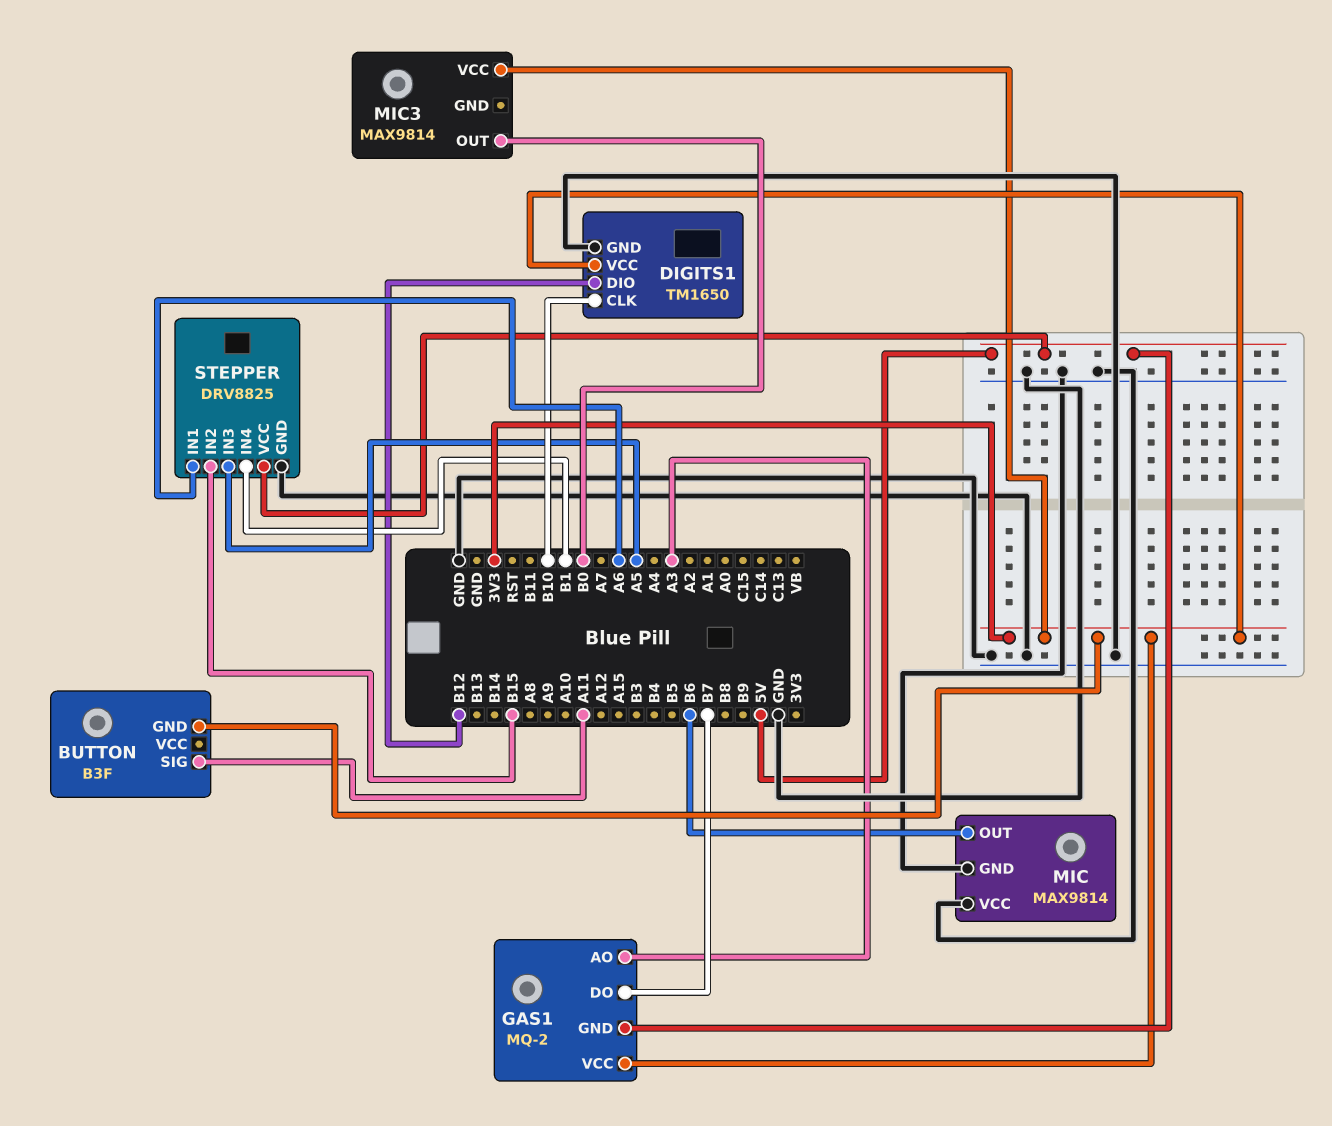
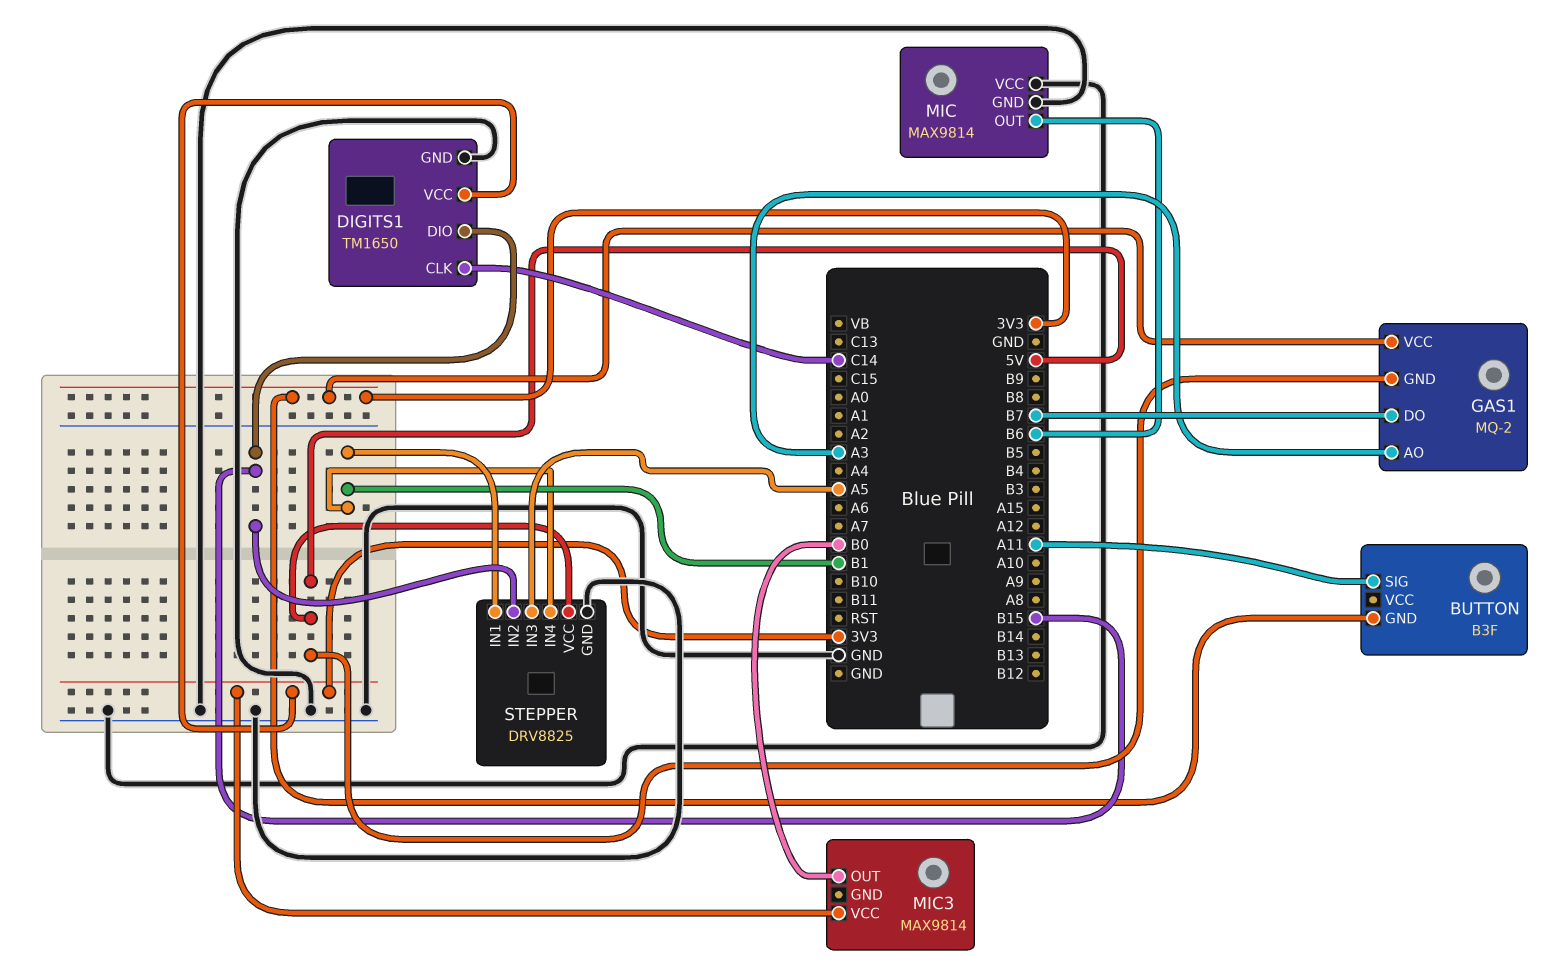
DIGITS1 pin CLK: B10 -> C14
DIGITS1 pin DIO: B12 -> B15
STEPPER pin IN1: A6 -> B1

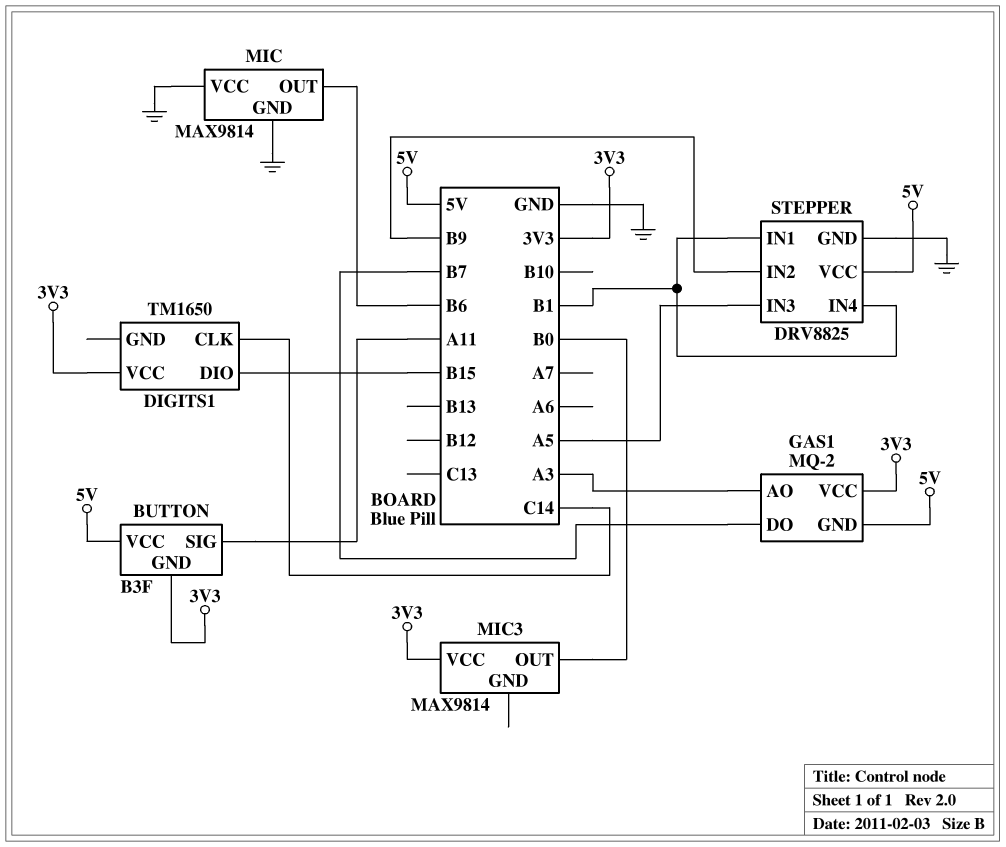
BUTTON pin VCC: none -> 5V
DIGITS1 pin GND: GND -> none
STEPPER pin IN2: B15 -> B9

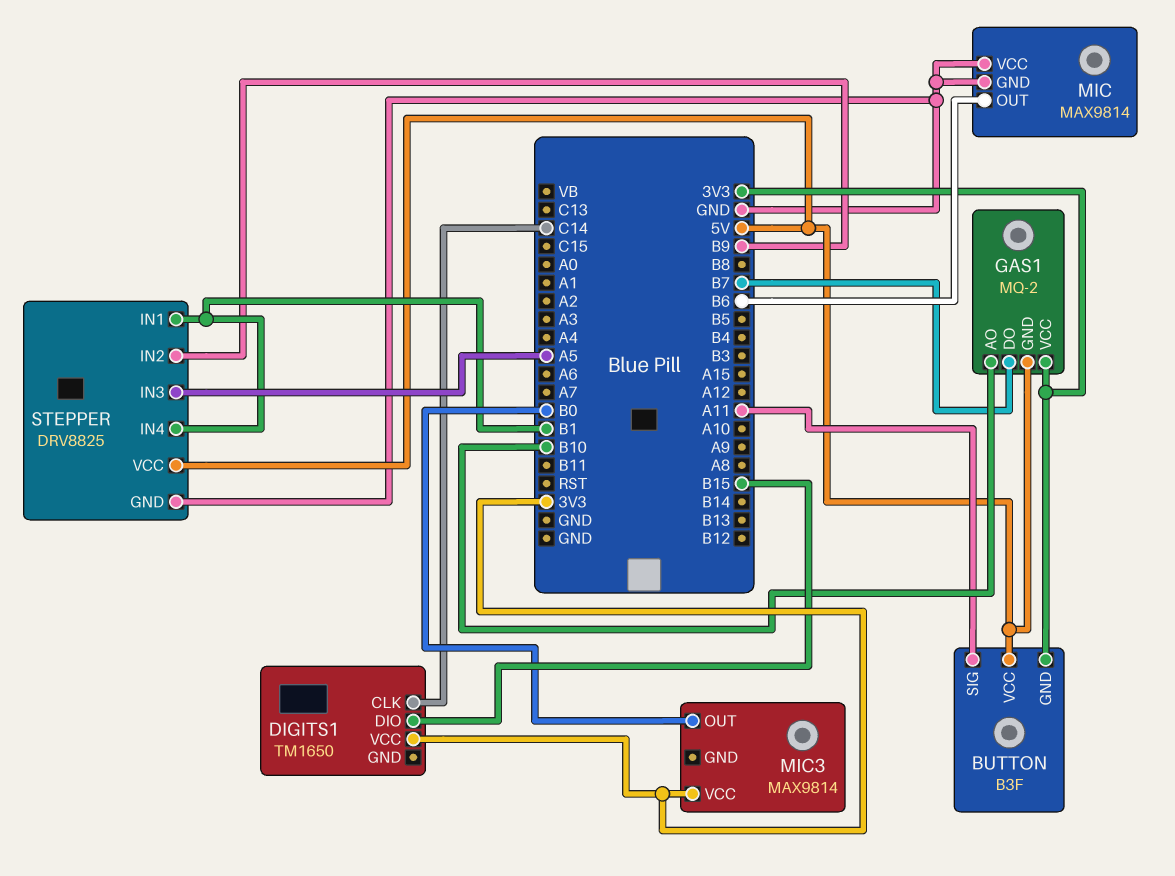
GAS1 pin AO: A3 -> B10

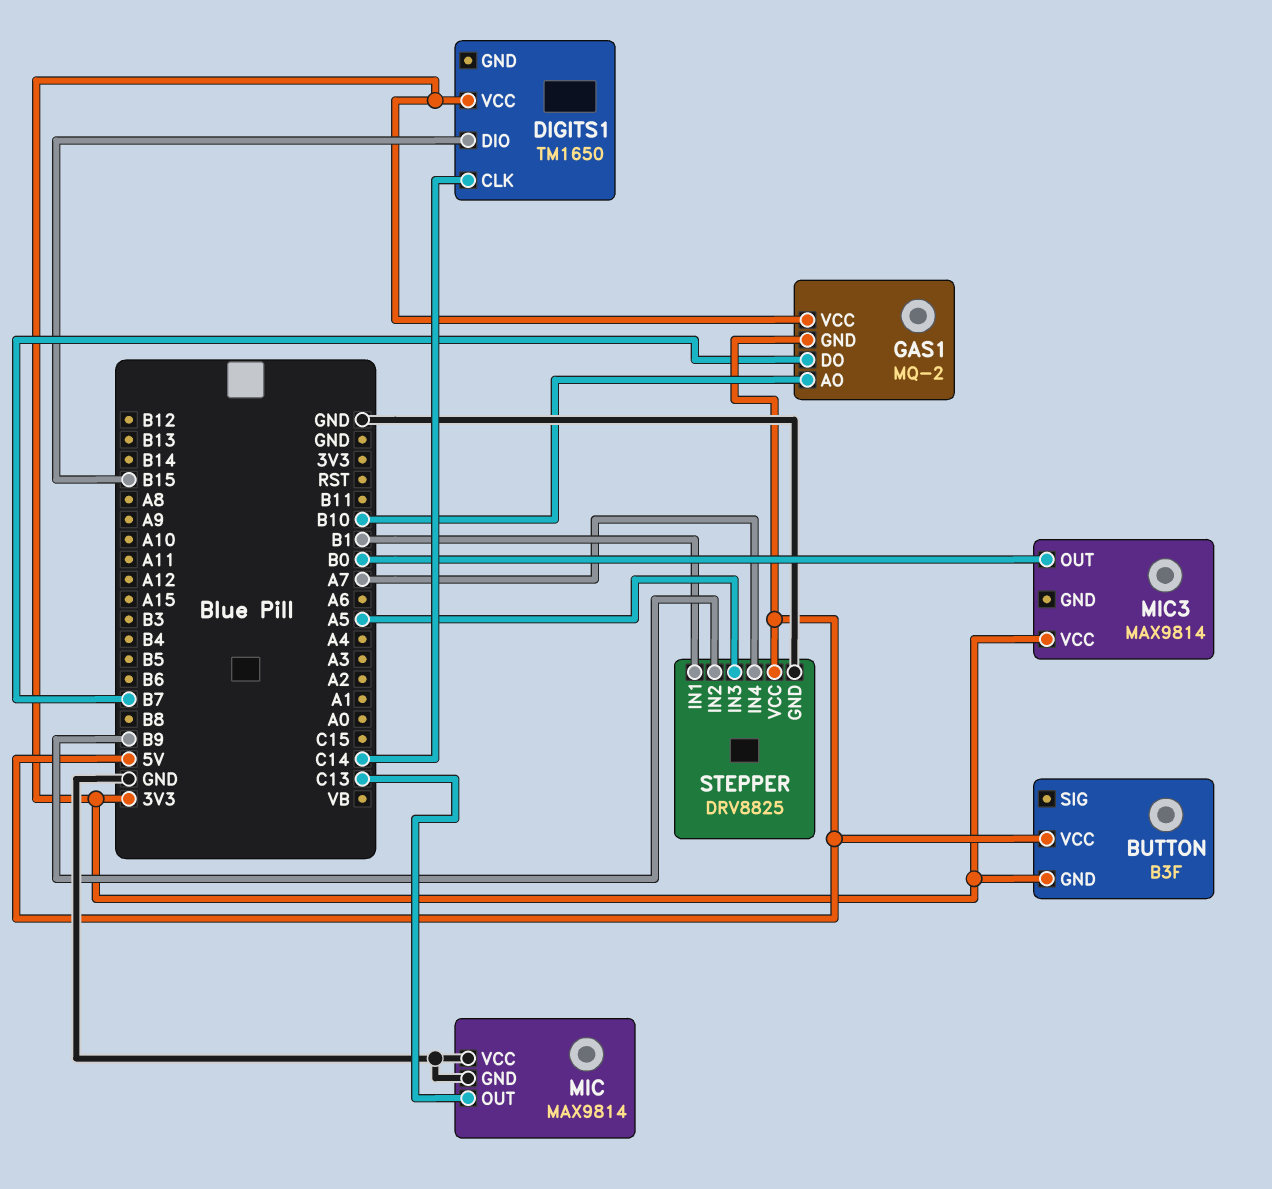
BUTTON pin SIG: A11 -> none
MIC pin OUT: B6 -> C13
STEPPER pin IN4: B1 -> A7

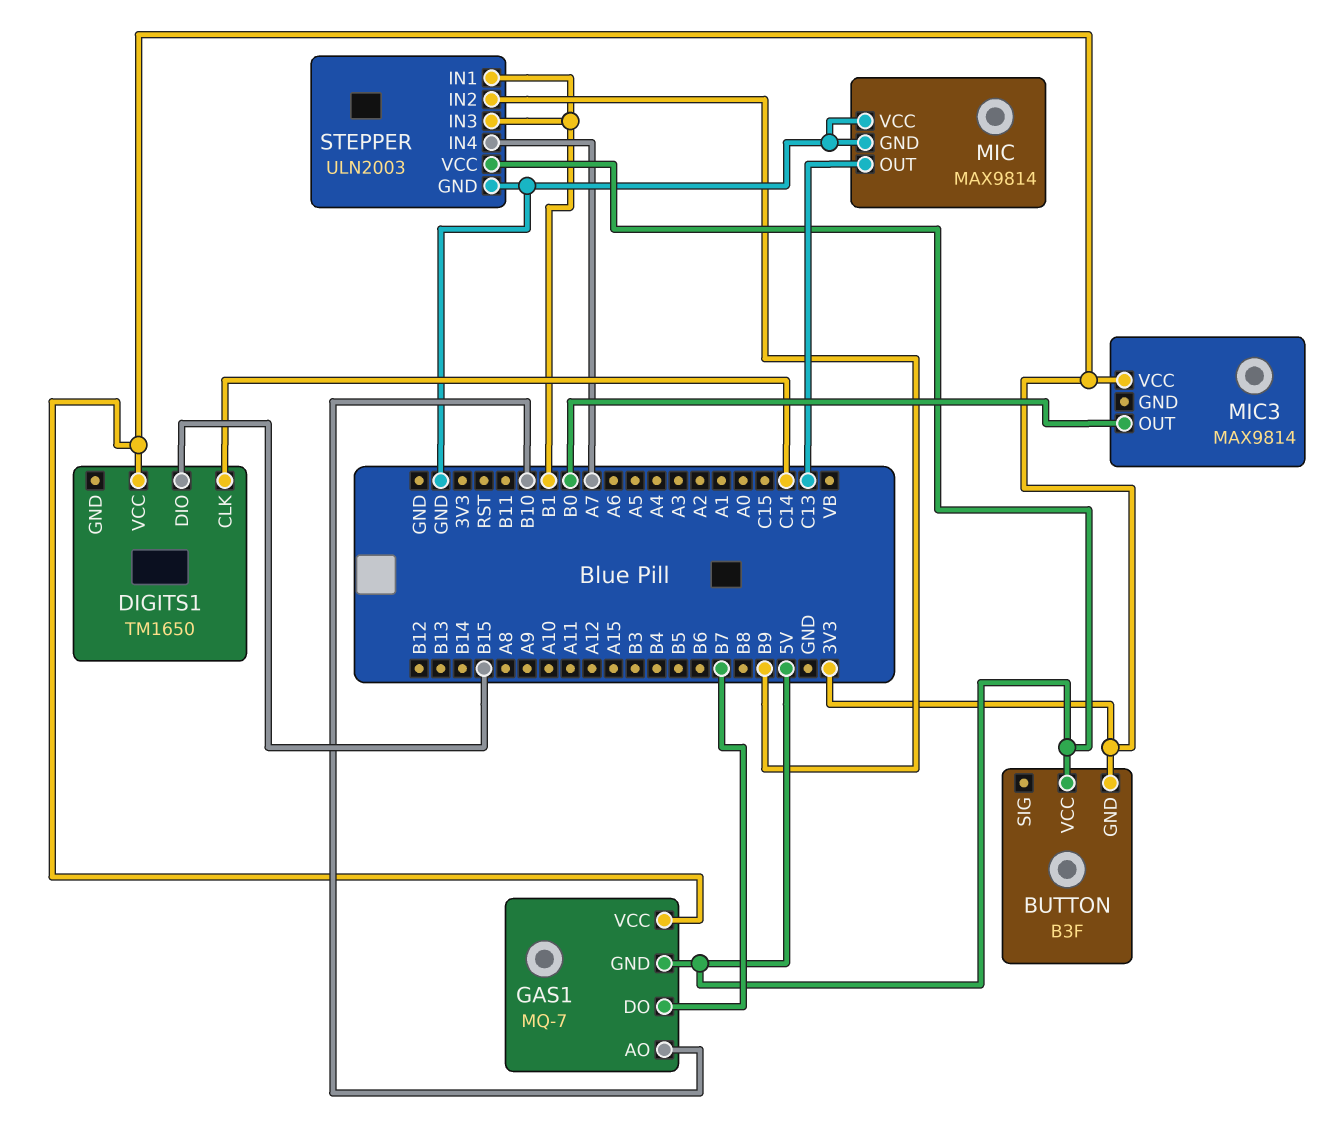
GAS1: MQ-2 -> MQ-7
STEPPER: DRV8825 -> ULN2003
STEPPER pin IN3: A5 -> B1

